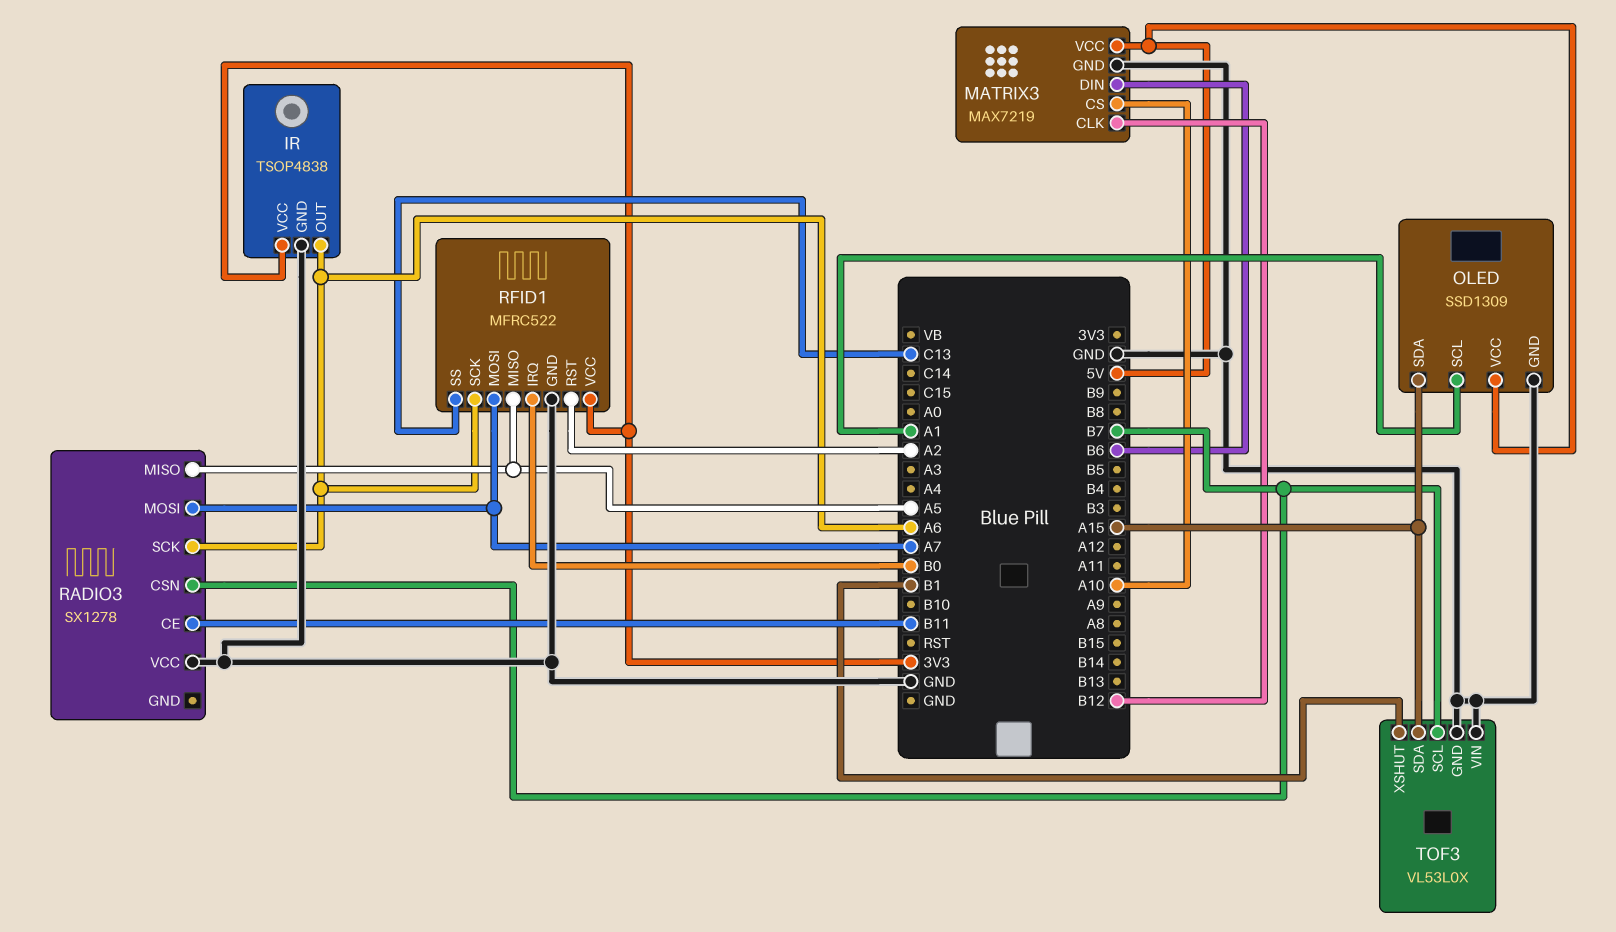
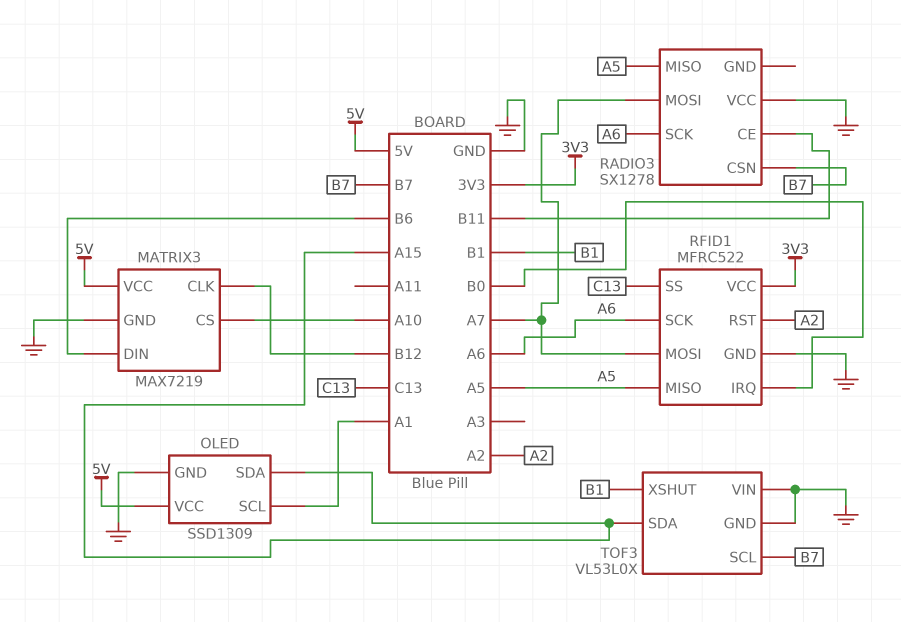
IR: TSOP4838 -> none
IR pin GND: GND -> none
IR pin OUT: A6 -> none
IR pin VCC: 3V3 -> none

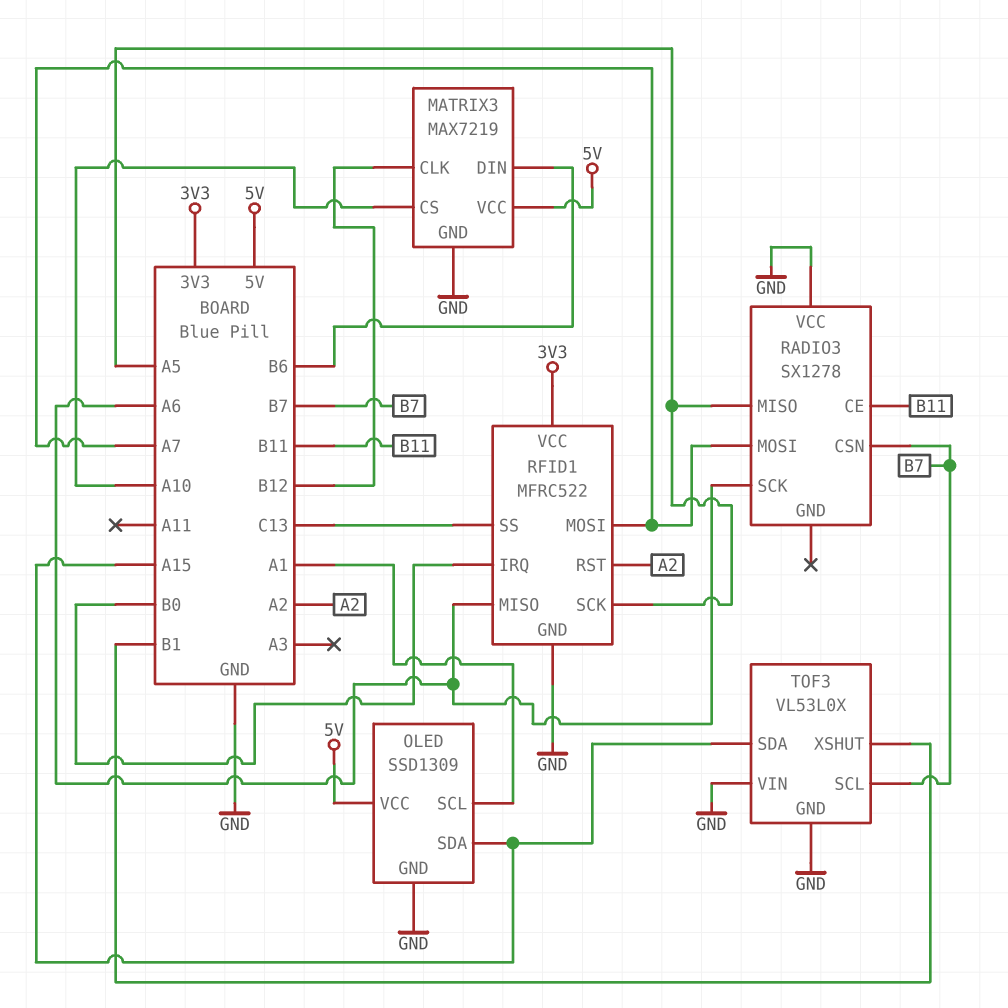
RFID1 pin MISO: A5 -> A6
RFID1 pin SCK: A6 -> A5

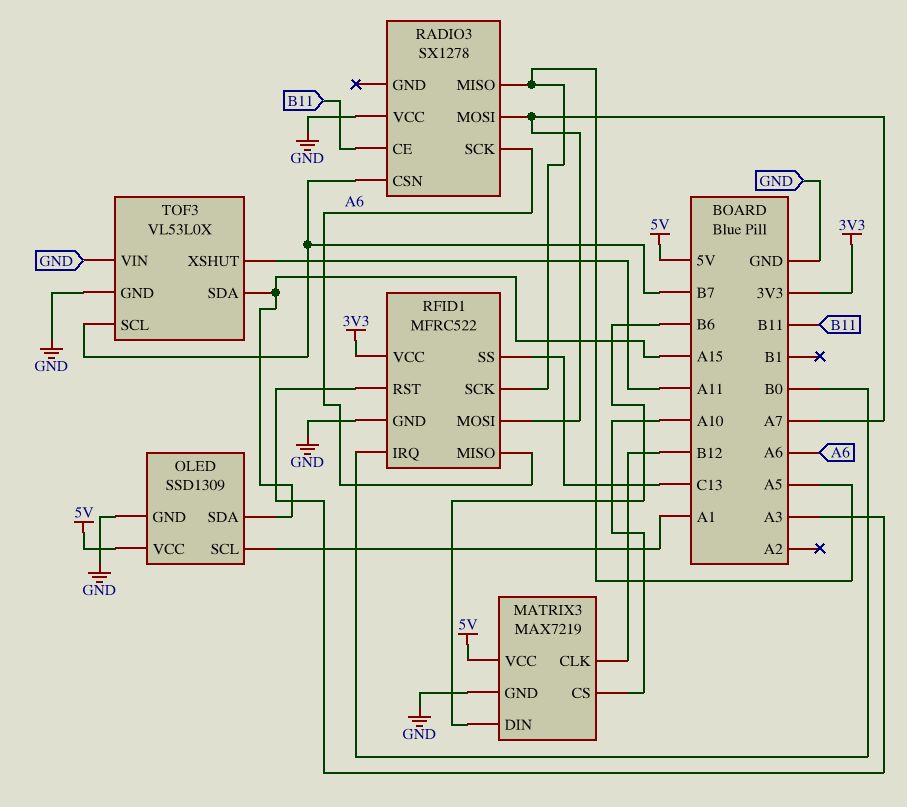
RFID1 pin RST: A2 -> A3
TOF3 pin XSHUT: B1 -> A11

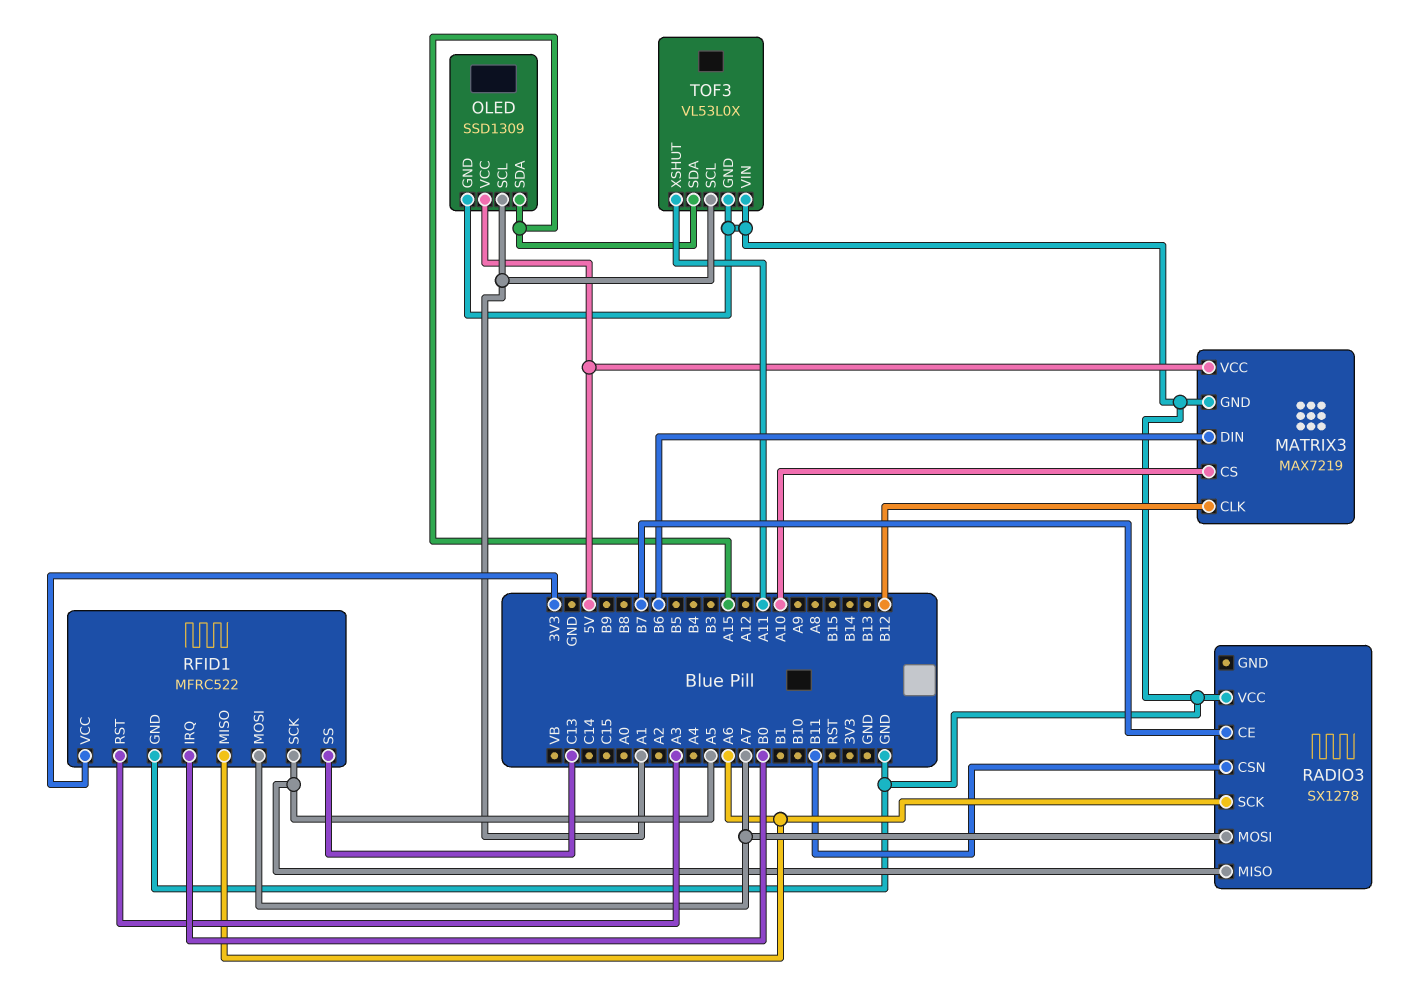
RADIO3 pin CE: B11 -> B7
RADIO3 pin CSN: B7 -> B11
TOF3 pin SCL: B7 -> A1

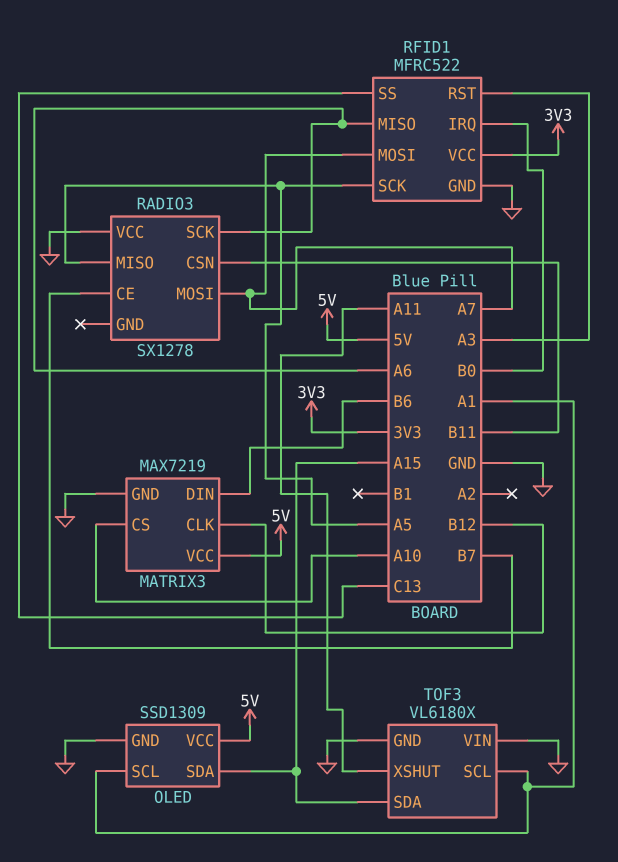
TOF3: VL53L0X -> VL6180X

